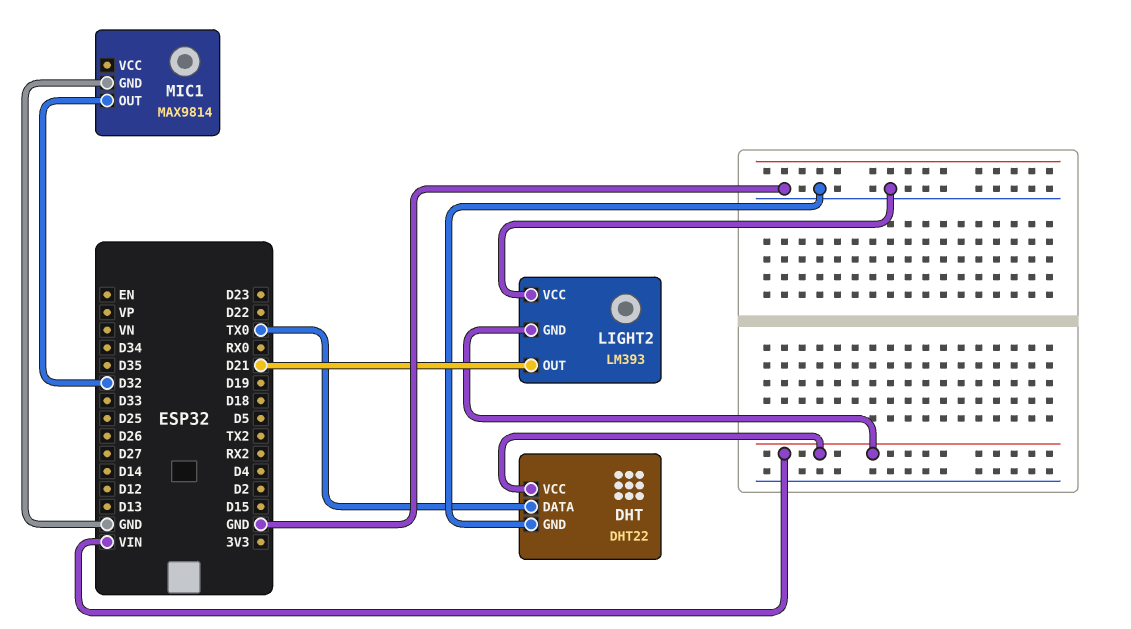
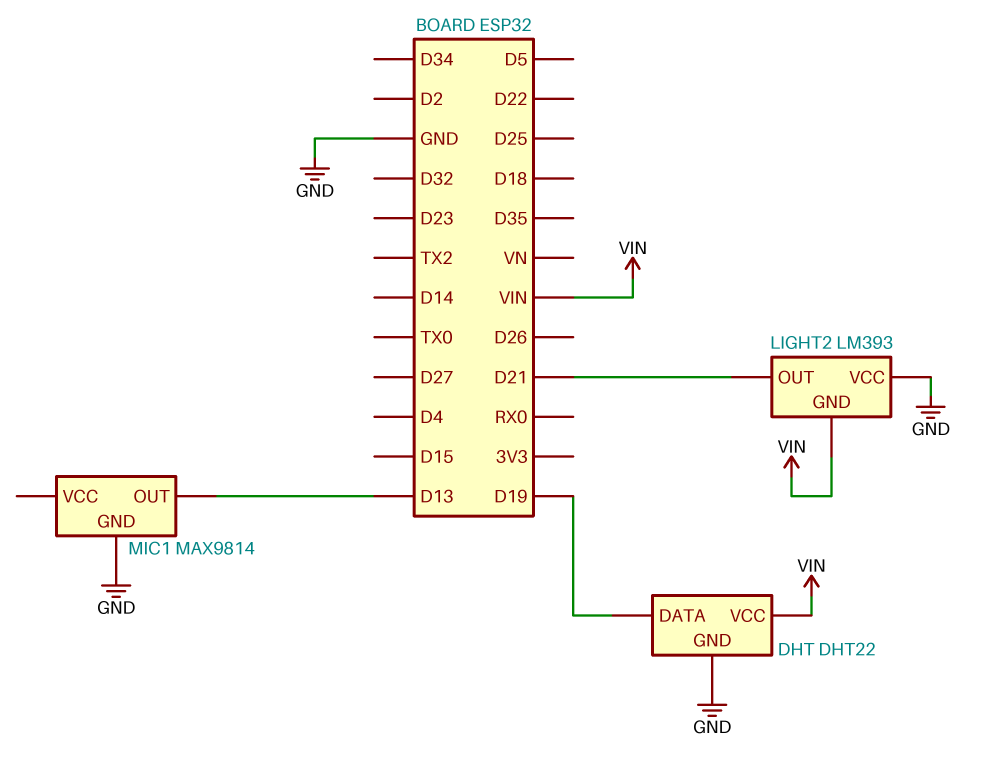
DHT pin DATA: TX0 -> D19
MIC1 pin OUT: D32 -> D13

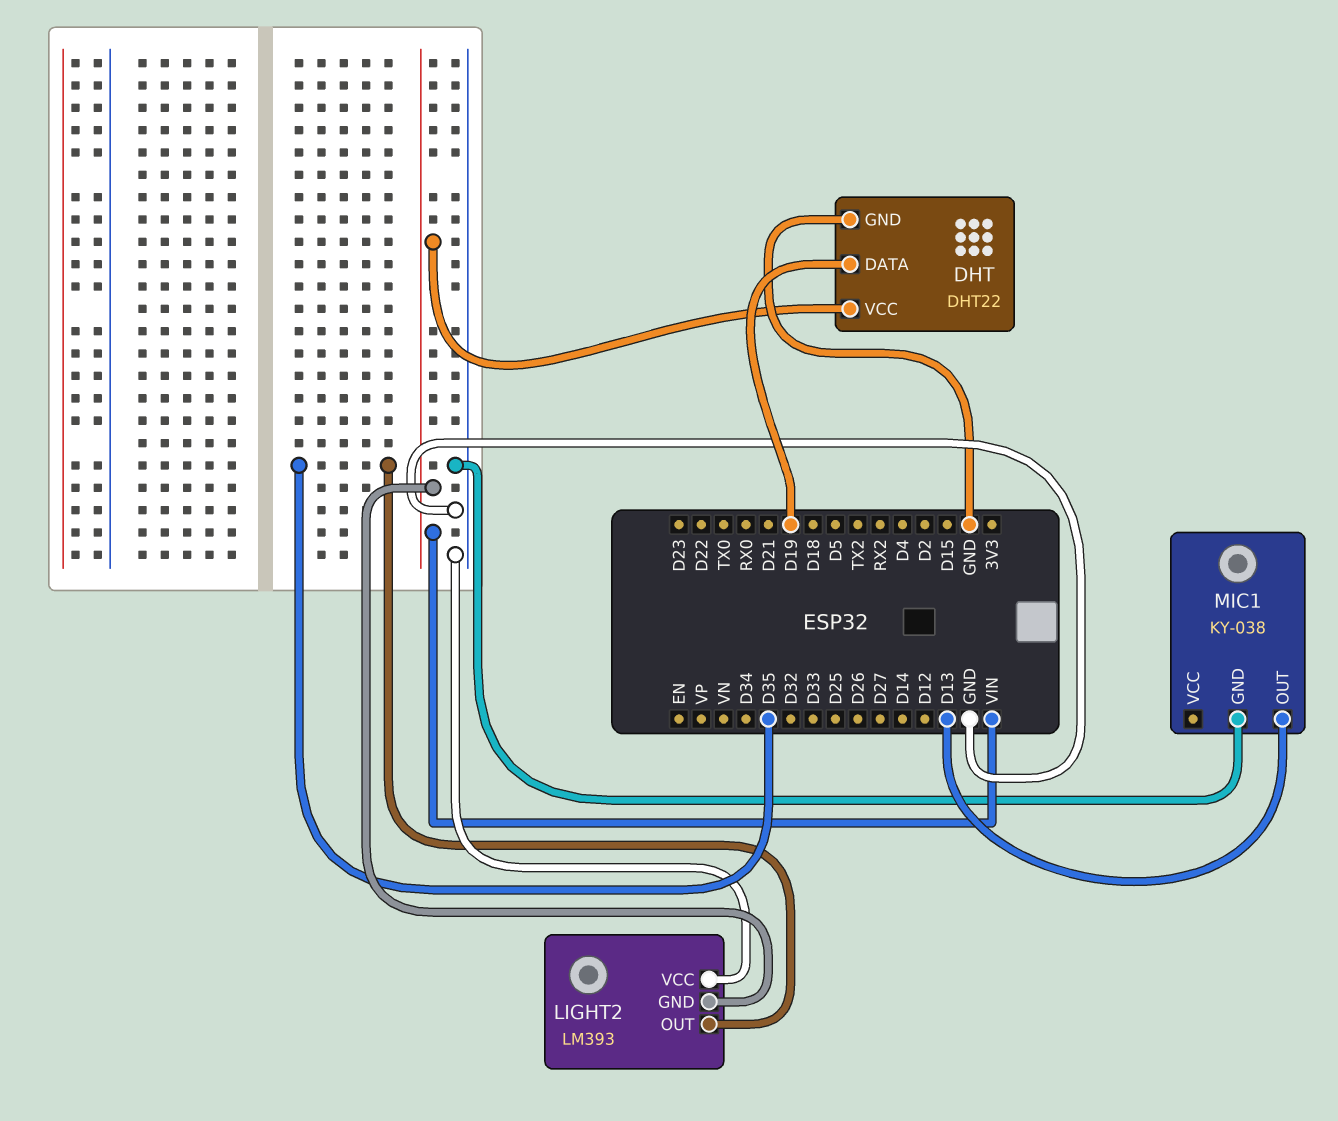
LIGHT2 pin OUT: D21 -> D35
MIC1: MAX9814 -> KY-038

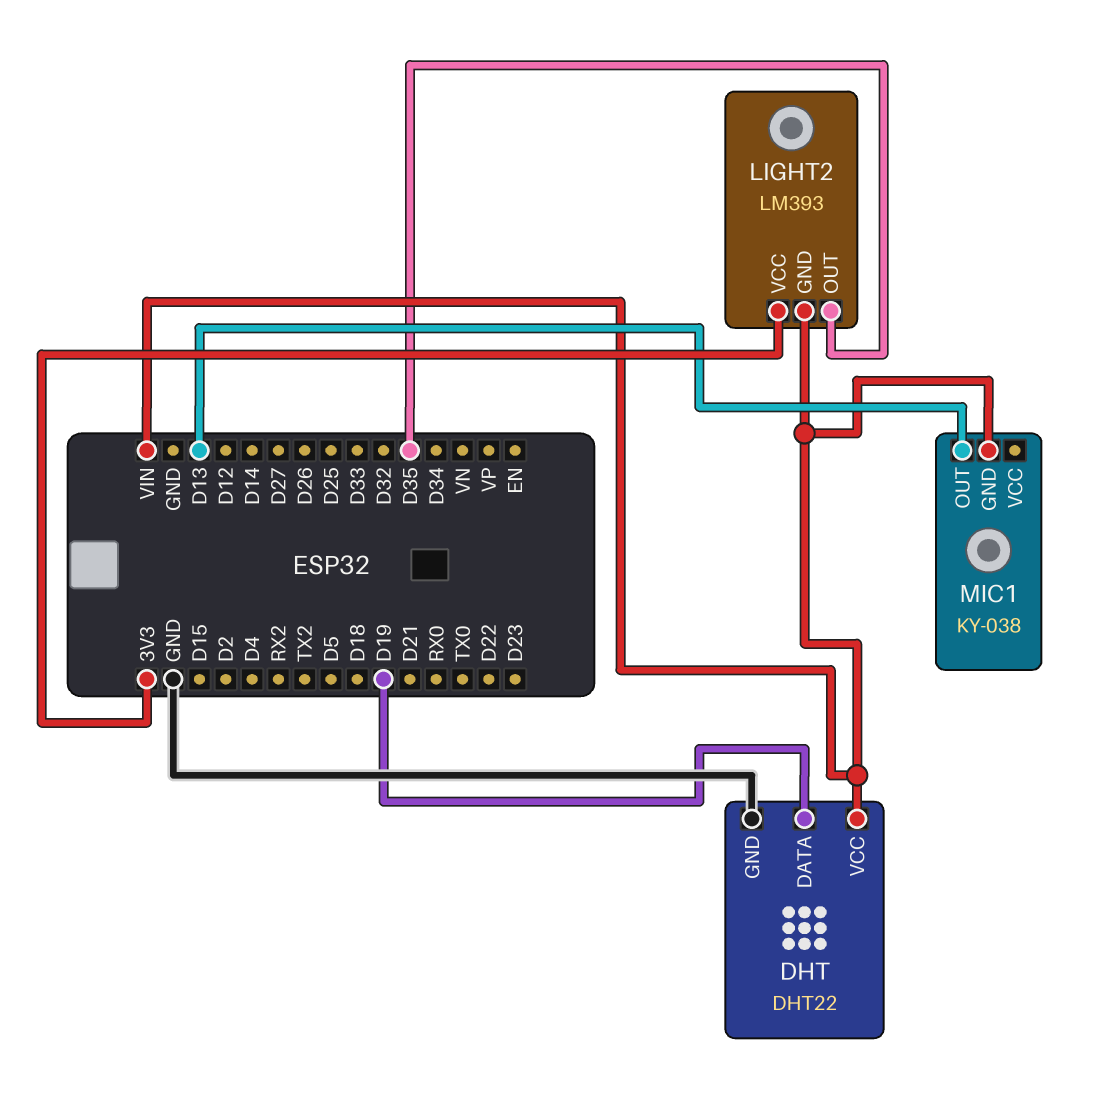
LIGHT2 pin VCC: GND -> 3V3
MIC1 pin GND: GND -> VIN

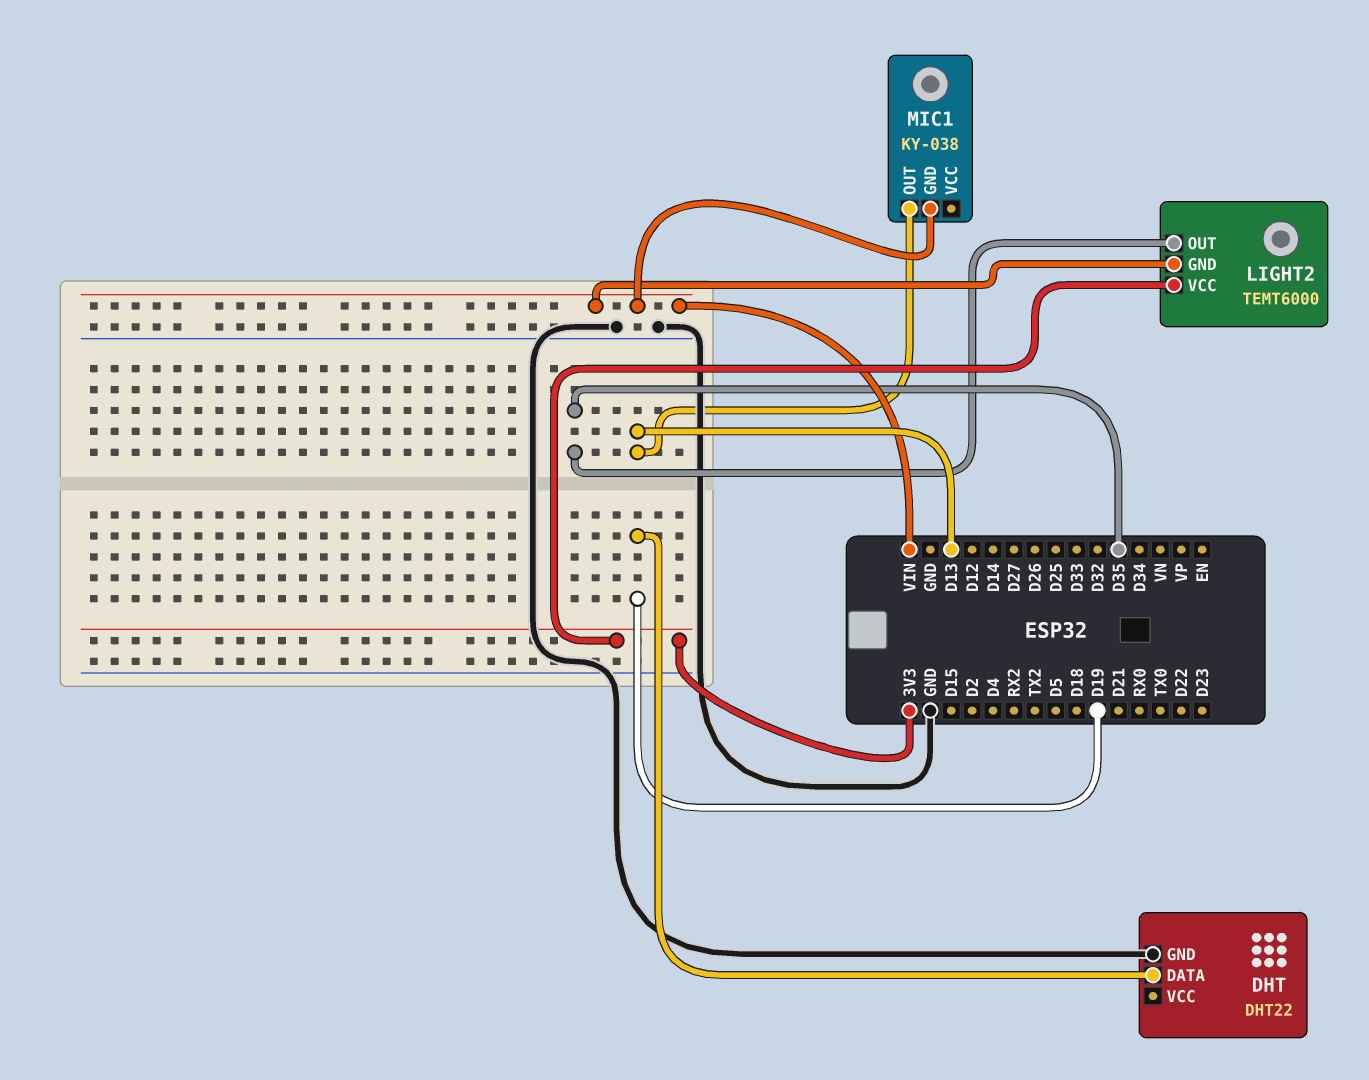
DHT pin VCC: VIN -> none
LIGHT2: LM393 -> TEMT6000

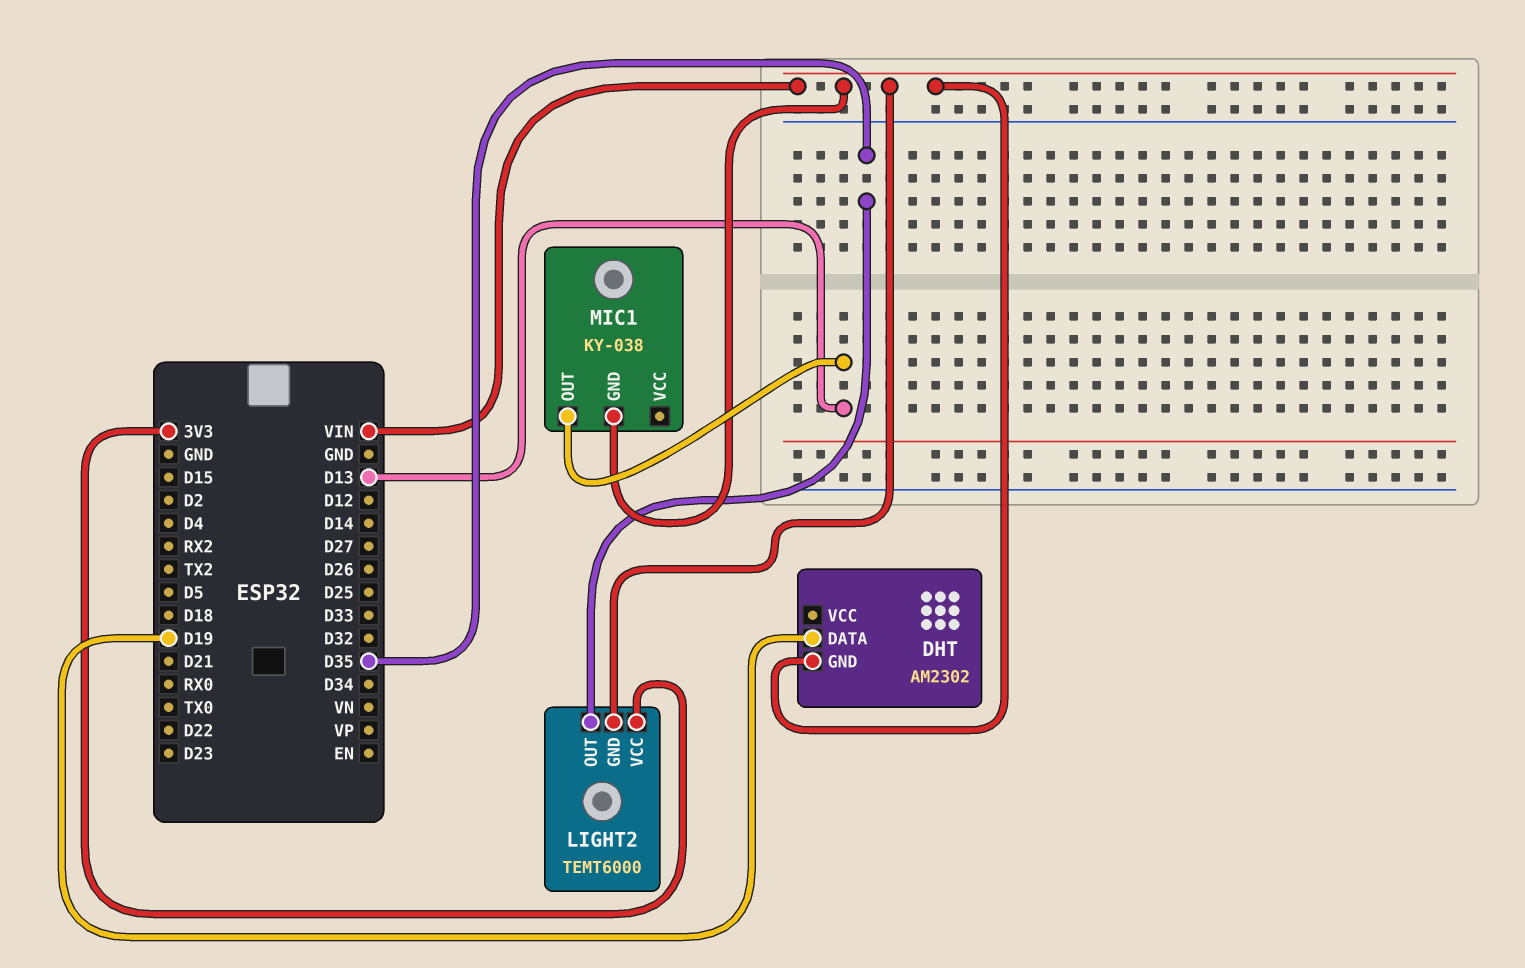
DHT: DHT22 -> AM2302
DHT pin GND: GND -> VIN

